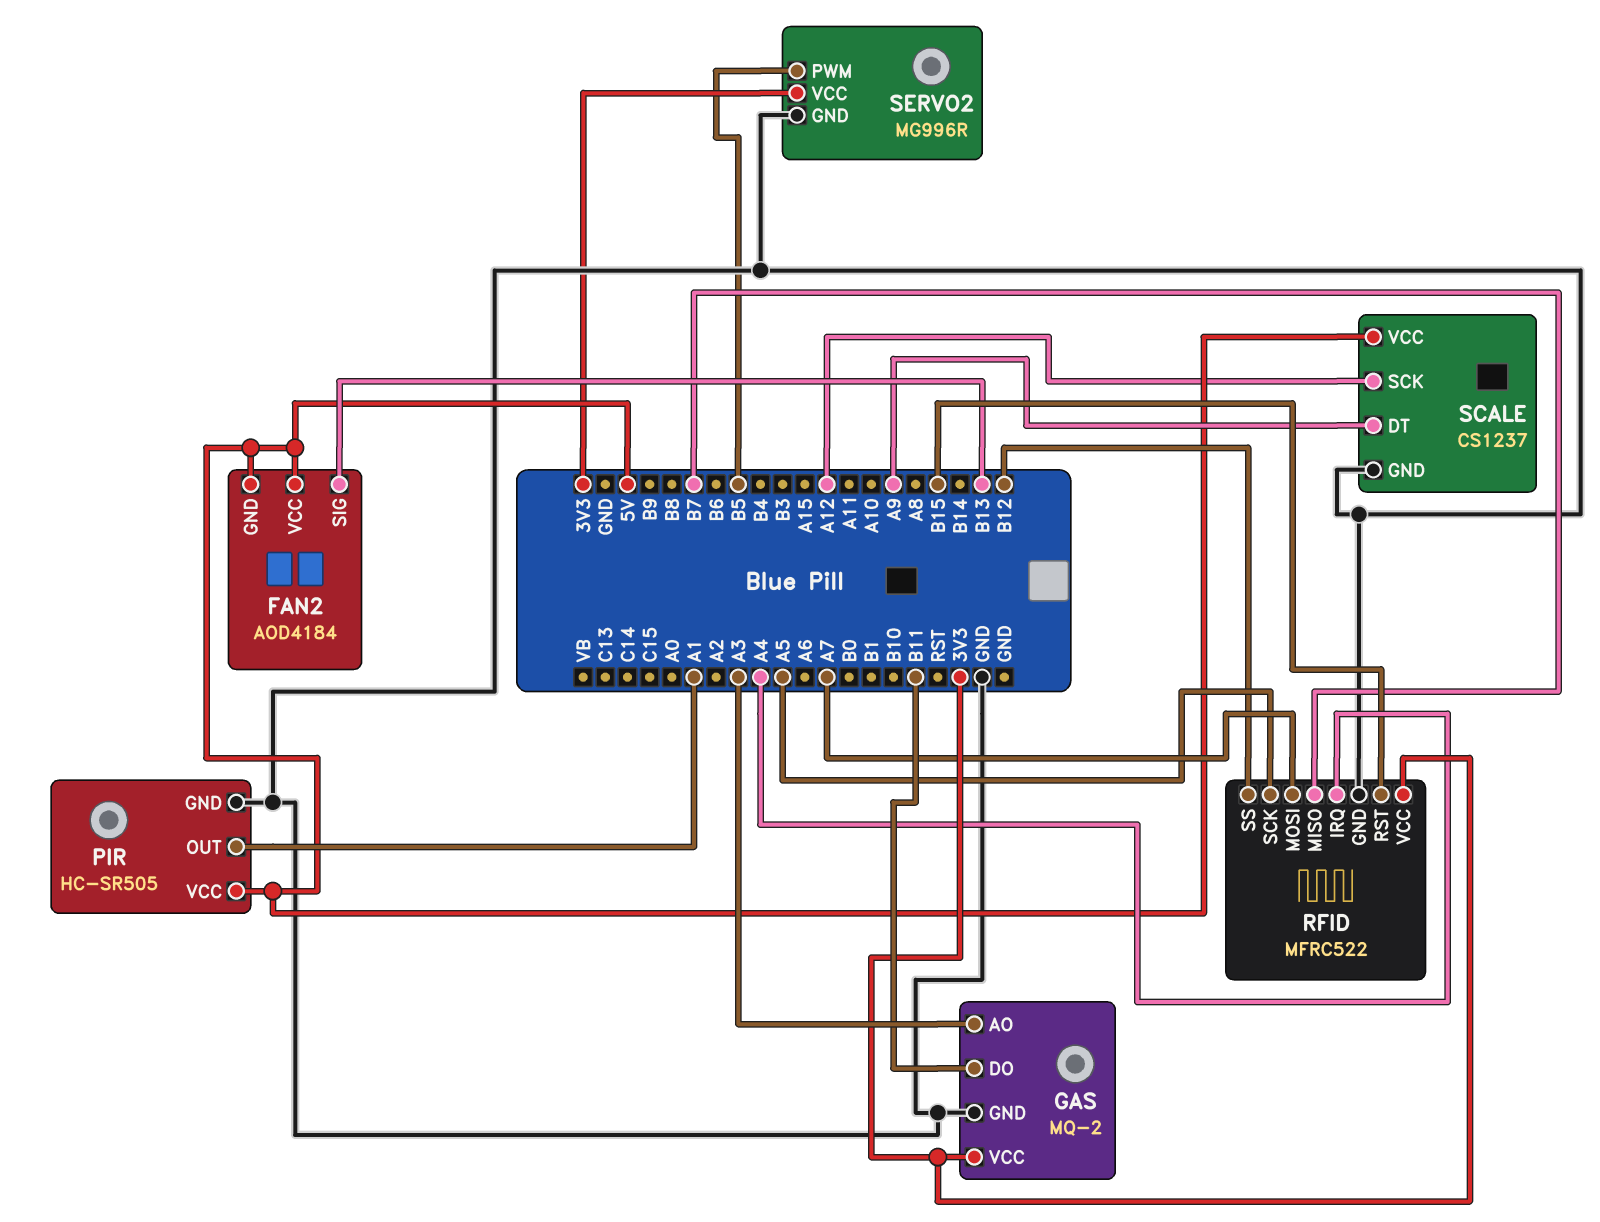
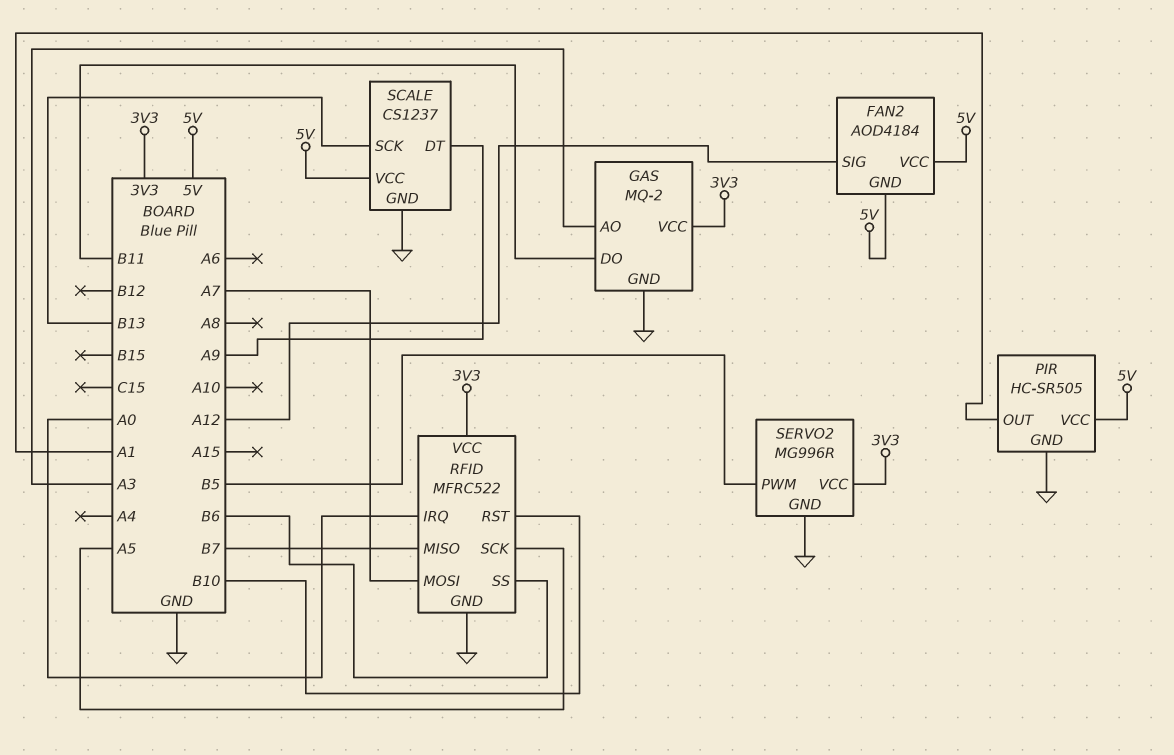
FAN2 pin SIG: B13 -> A12
RFID pin IRQ: A4 -> A0
RFID pin RST: B15 -> B10
RFID pin SS: B12 -> B6
SCALE pin SCK: A12 -> B13

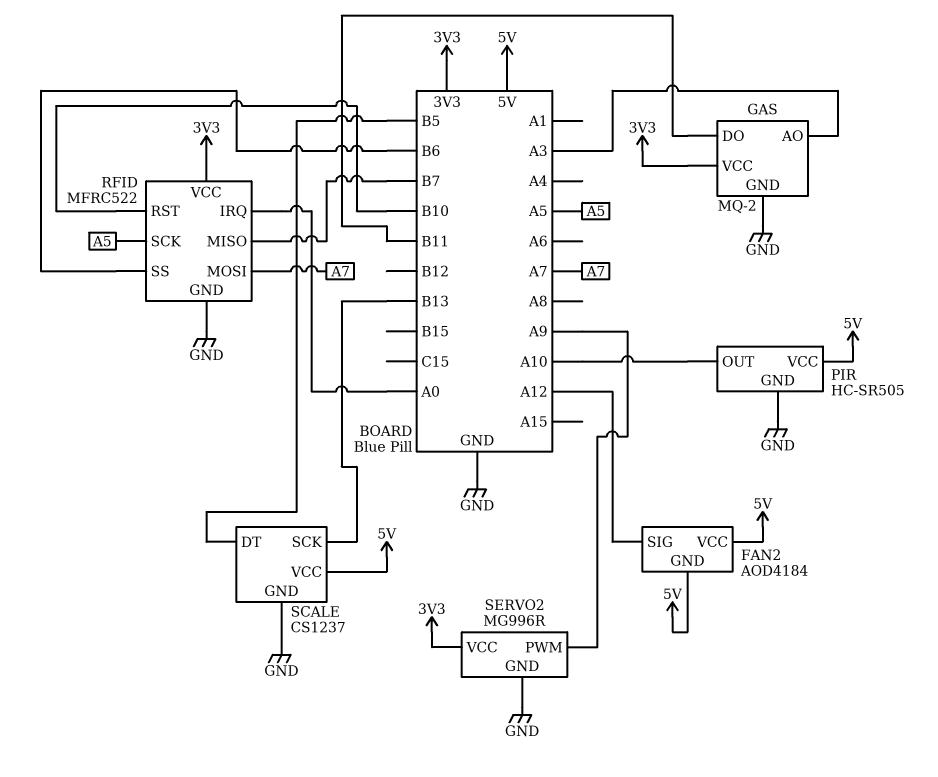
PIR pin OUT: A1 -> A10
SCALE pin DT: A9 -> B5
SERVO2 pin PWM: B5 -> A9

